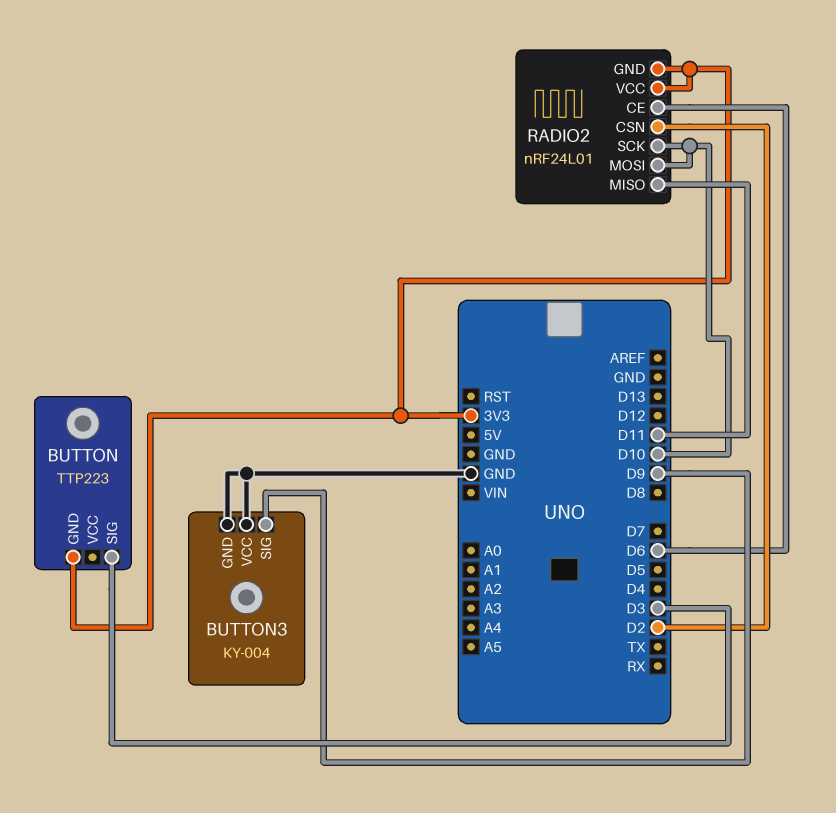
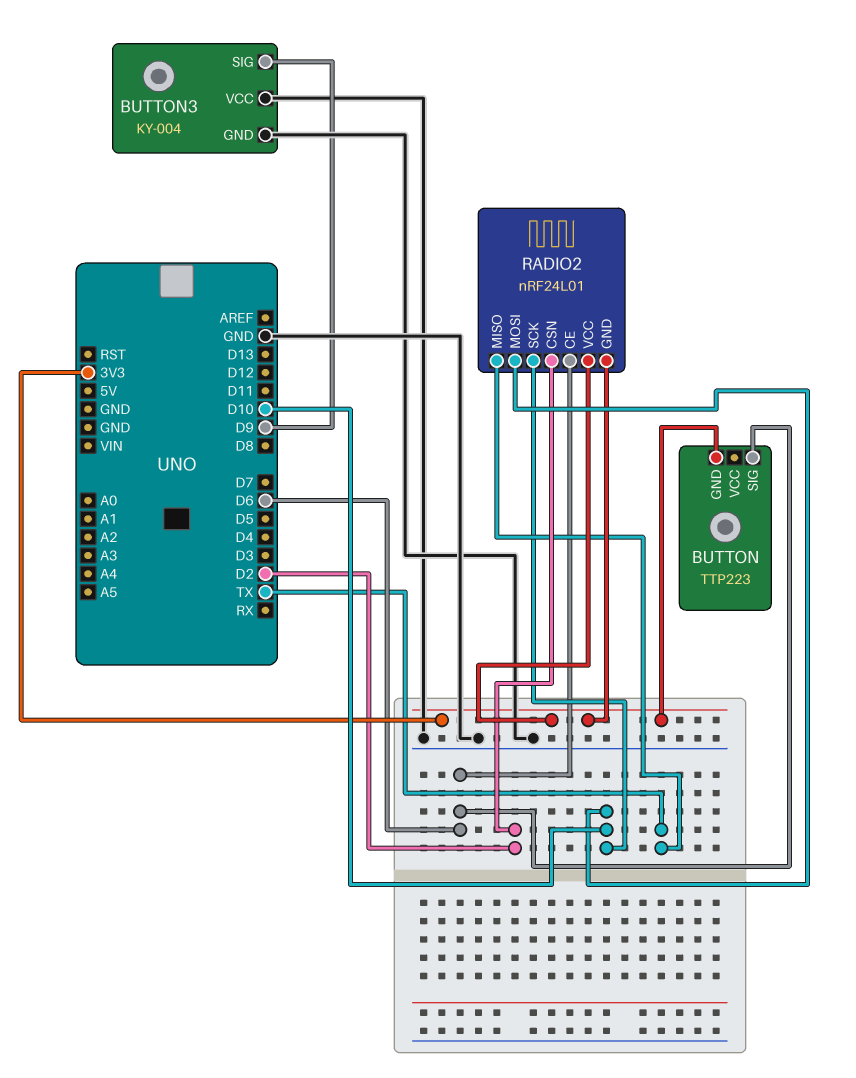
BUTTON pin SIG: D3 -> D6
RADIO2 pin MISO: D11 -> TX

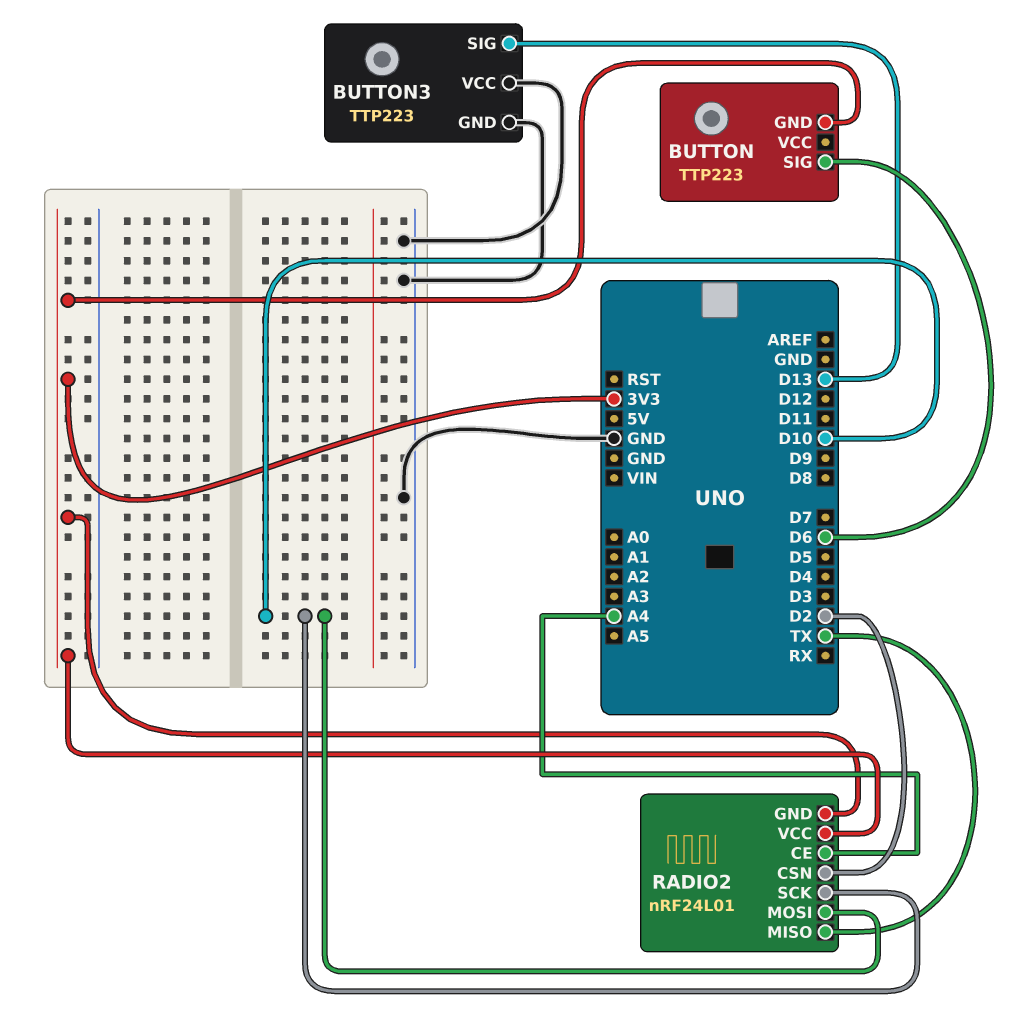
BUTTON3: KY-004 -> TTP223
BUTTON3 pin SIG: D9 -> D13
RADIO2 pin CE: D6 -> A4

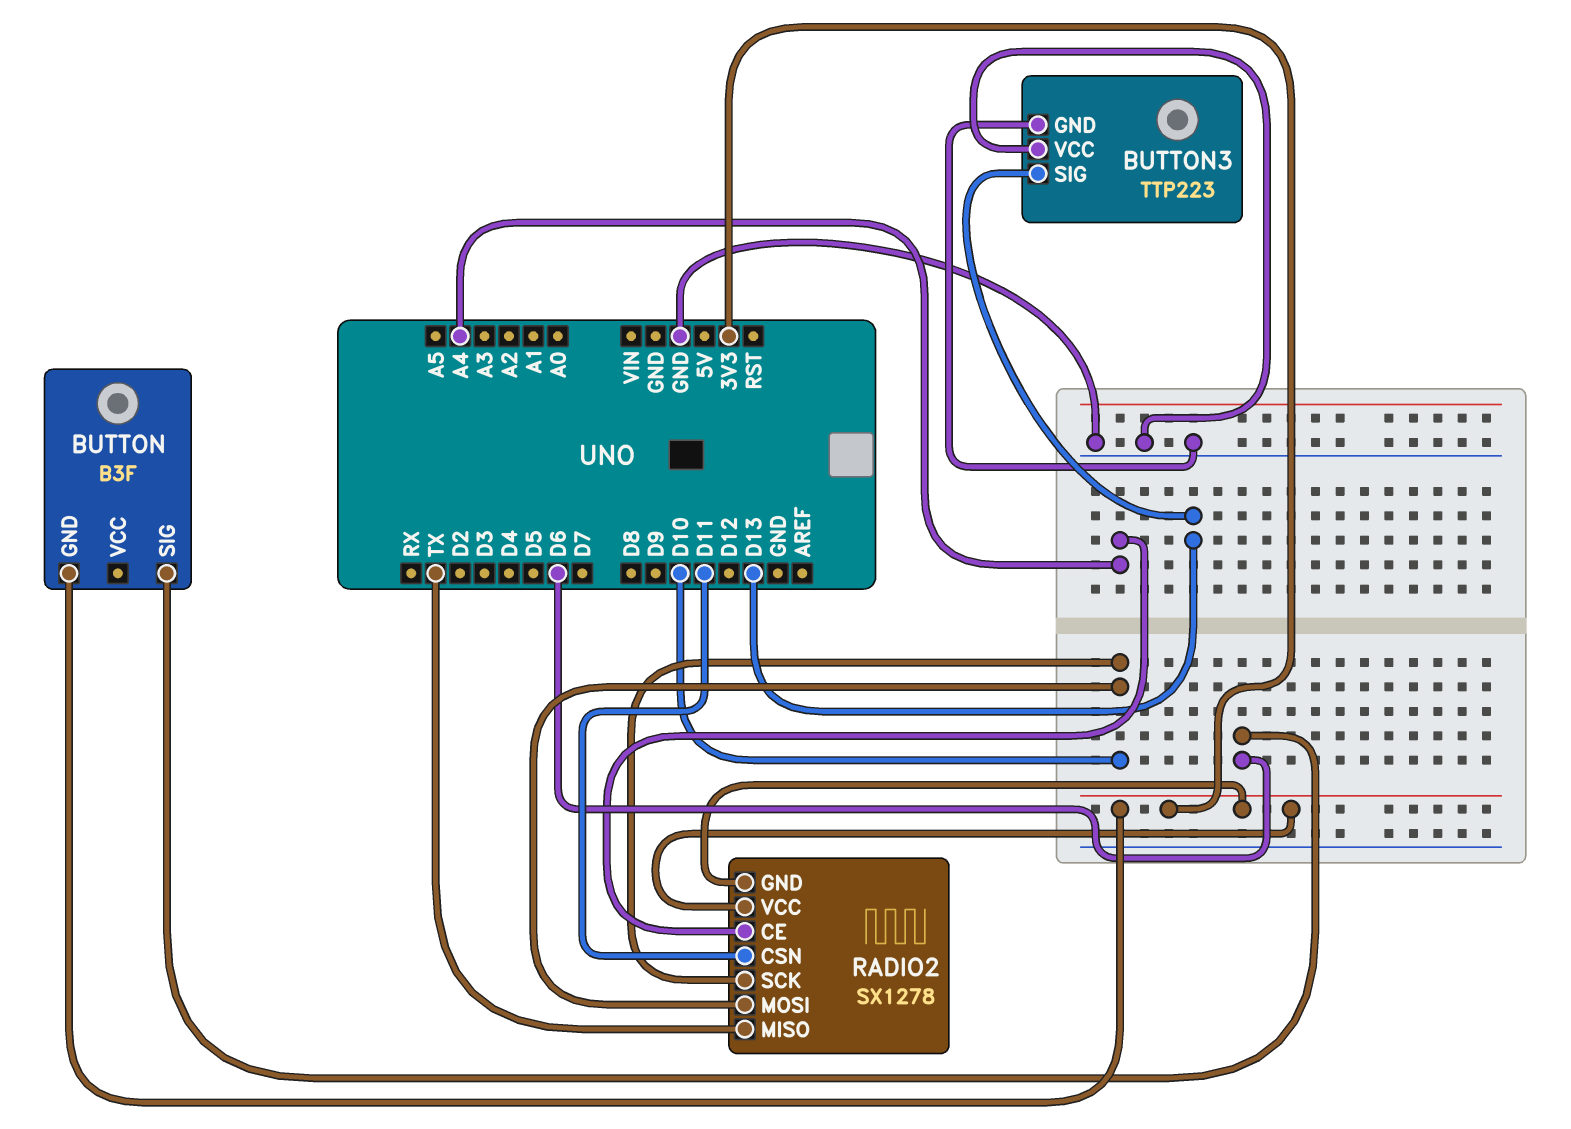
BUTTON: TTP223 -> B3F
RADIO2: nRF24L01 -> SX1278
RADIO2 pin CSN: D2 -> D11

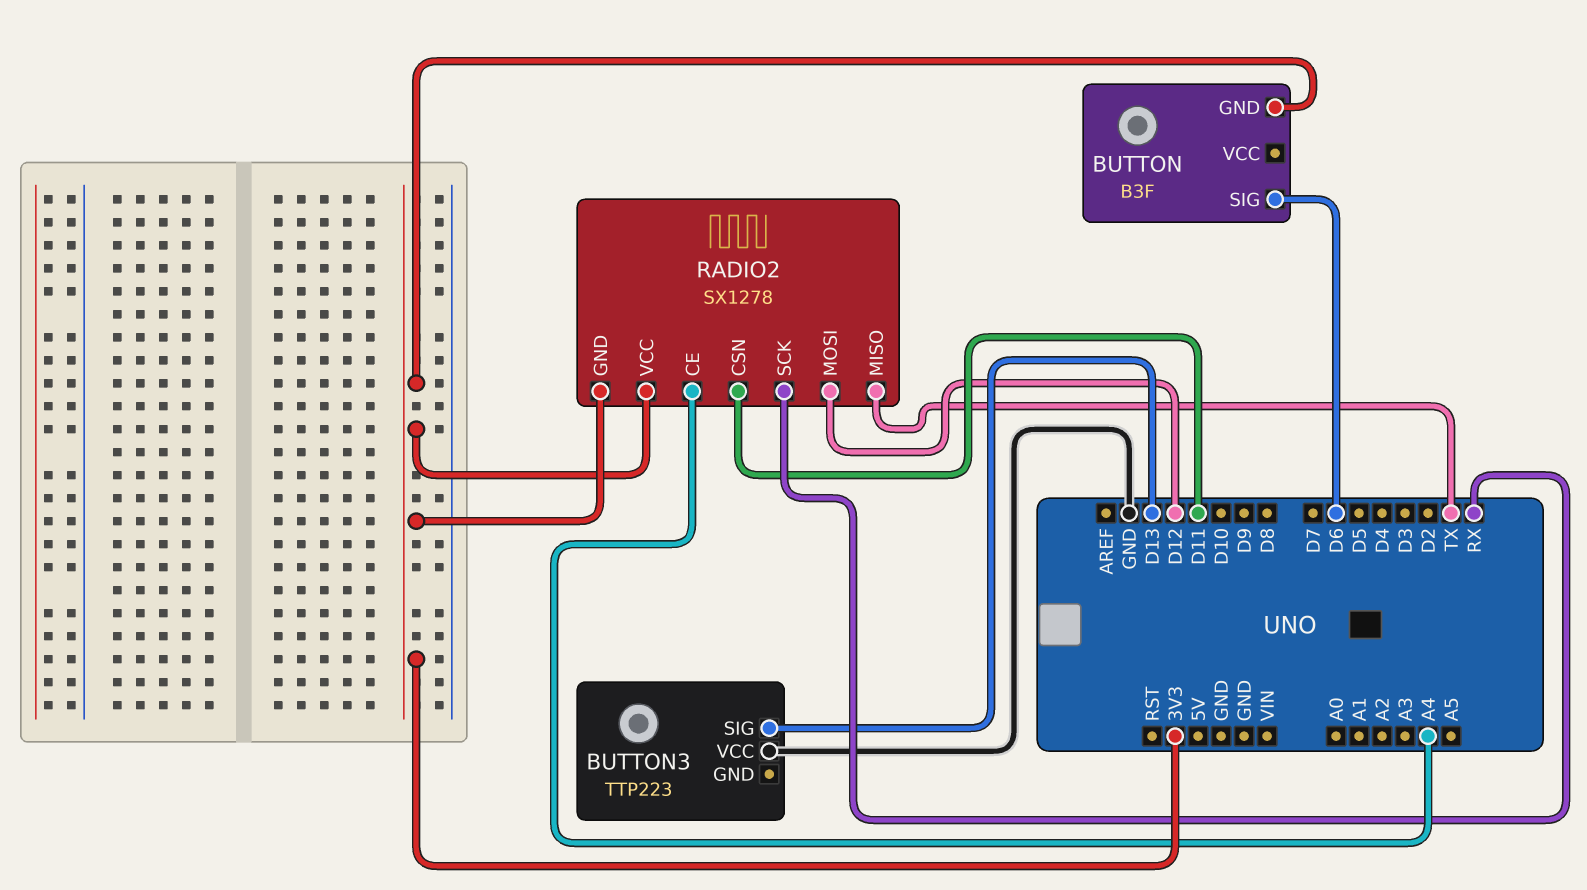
BUTTON3 pin GND: GND -> none
RADIO2 pin MOSI: D10 -> D12
RADIO2 pin SCK: D10 -> RX

